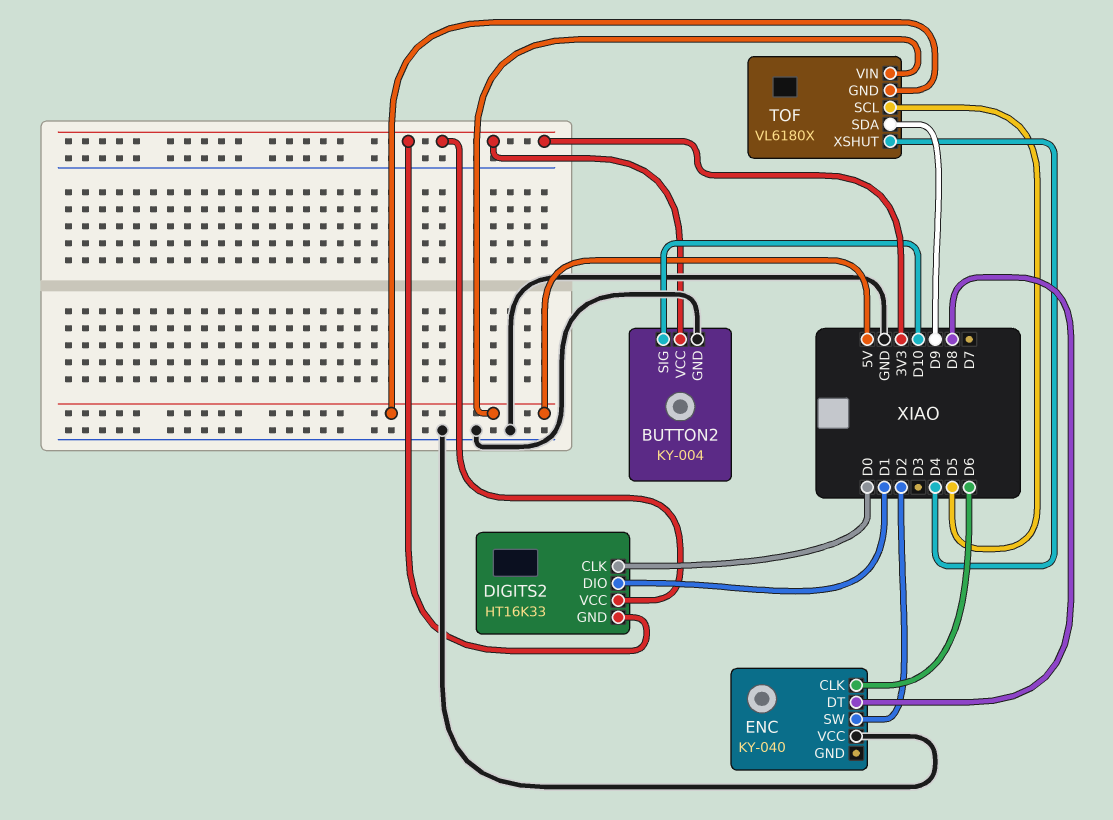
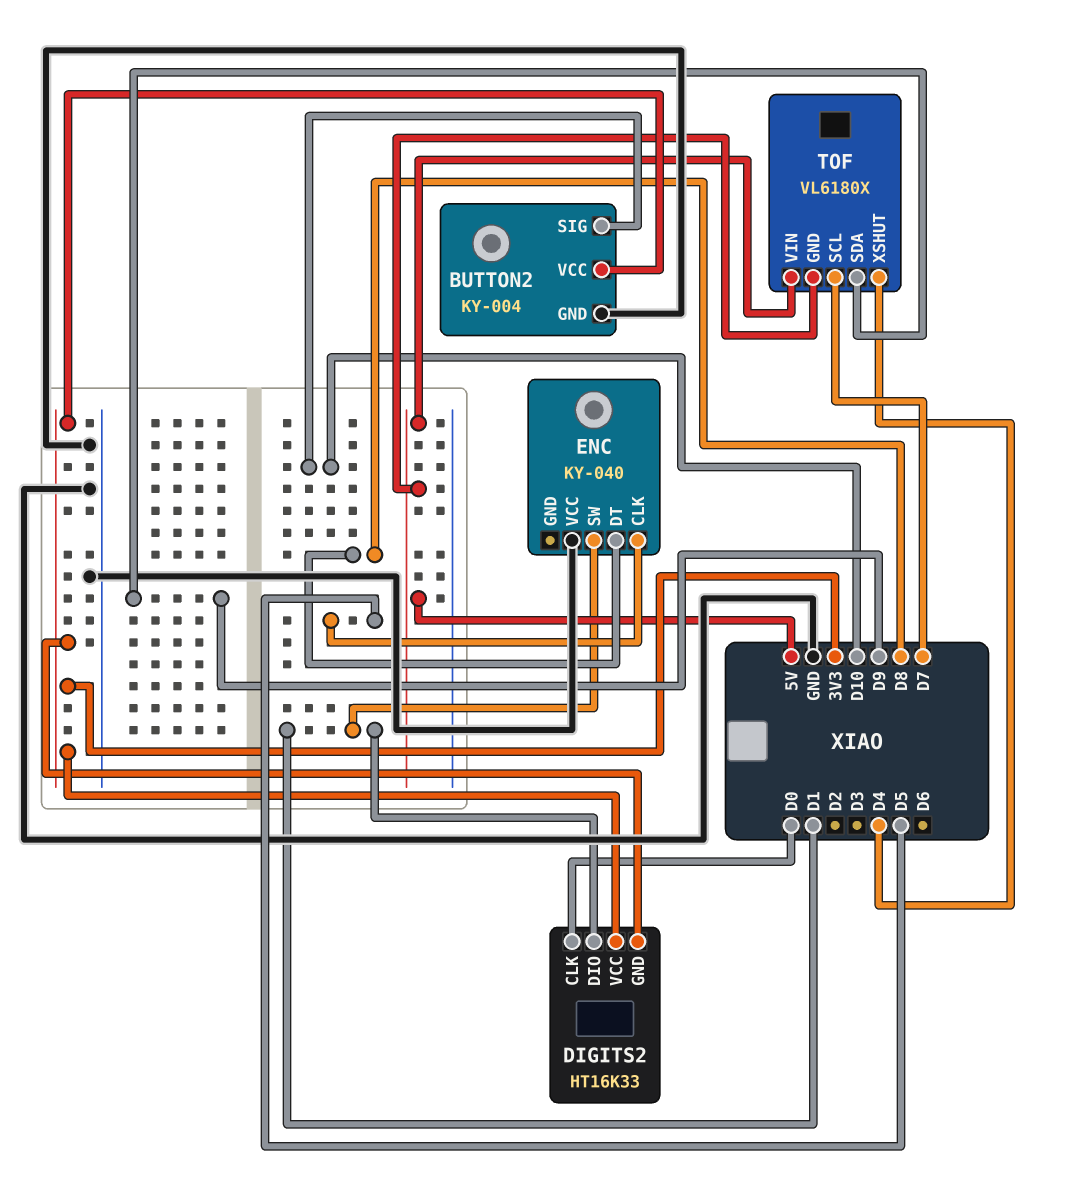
ENC pin CLK: D6 -> D5
ENC pin SW: D2 -> D1
TOF pin SCL: D5 -> D7

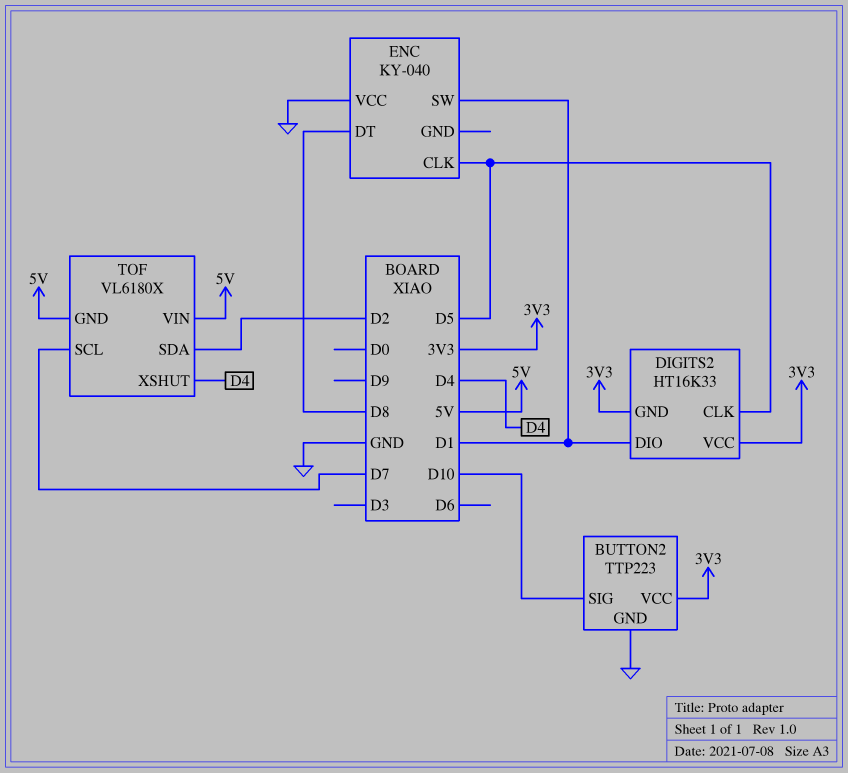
BUTTON2: KY-004 -> TTP223
DIGITS2 pin CLK: D0 -> D5
TOF pin SDA: D9 -> D2

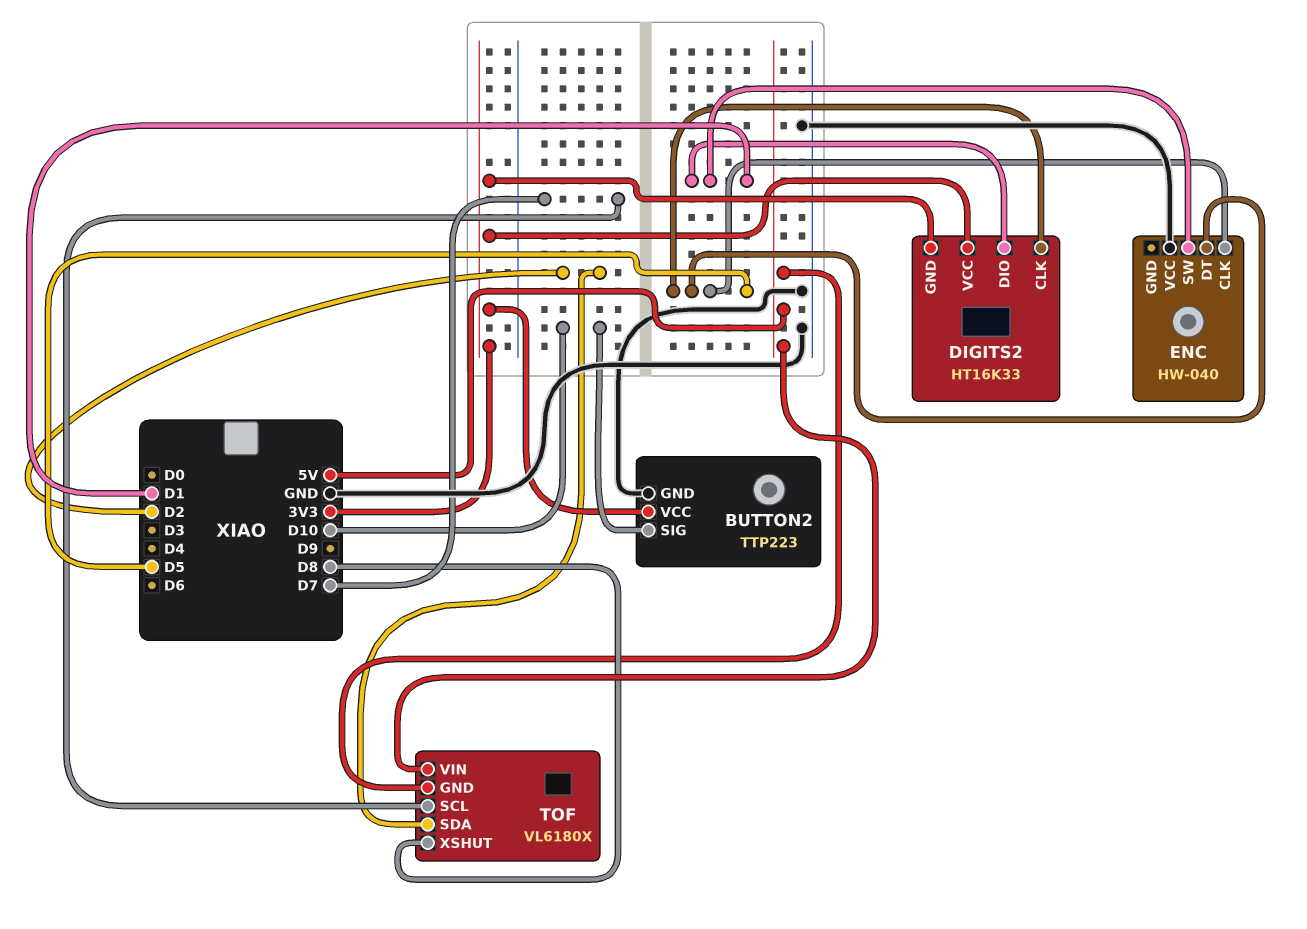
ENC: KY-040 -> HW-040
ENC pin DT: D8 -> D5
TOF pin XSHUT: D4 -> D8

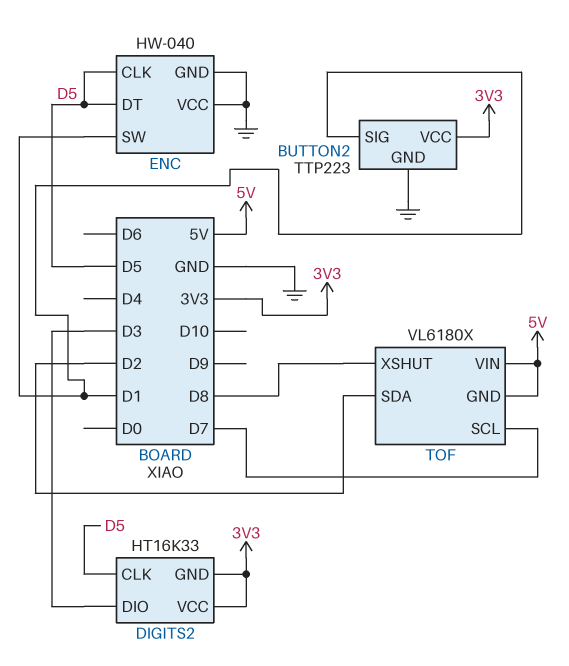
BUTTON2 pin SIG: D10 -> D1
DIGITS2 pin DIO: D1 -> D3
ENC pin GND: none -> GND

